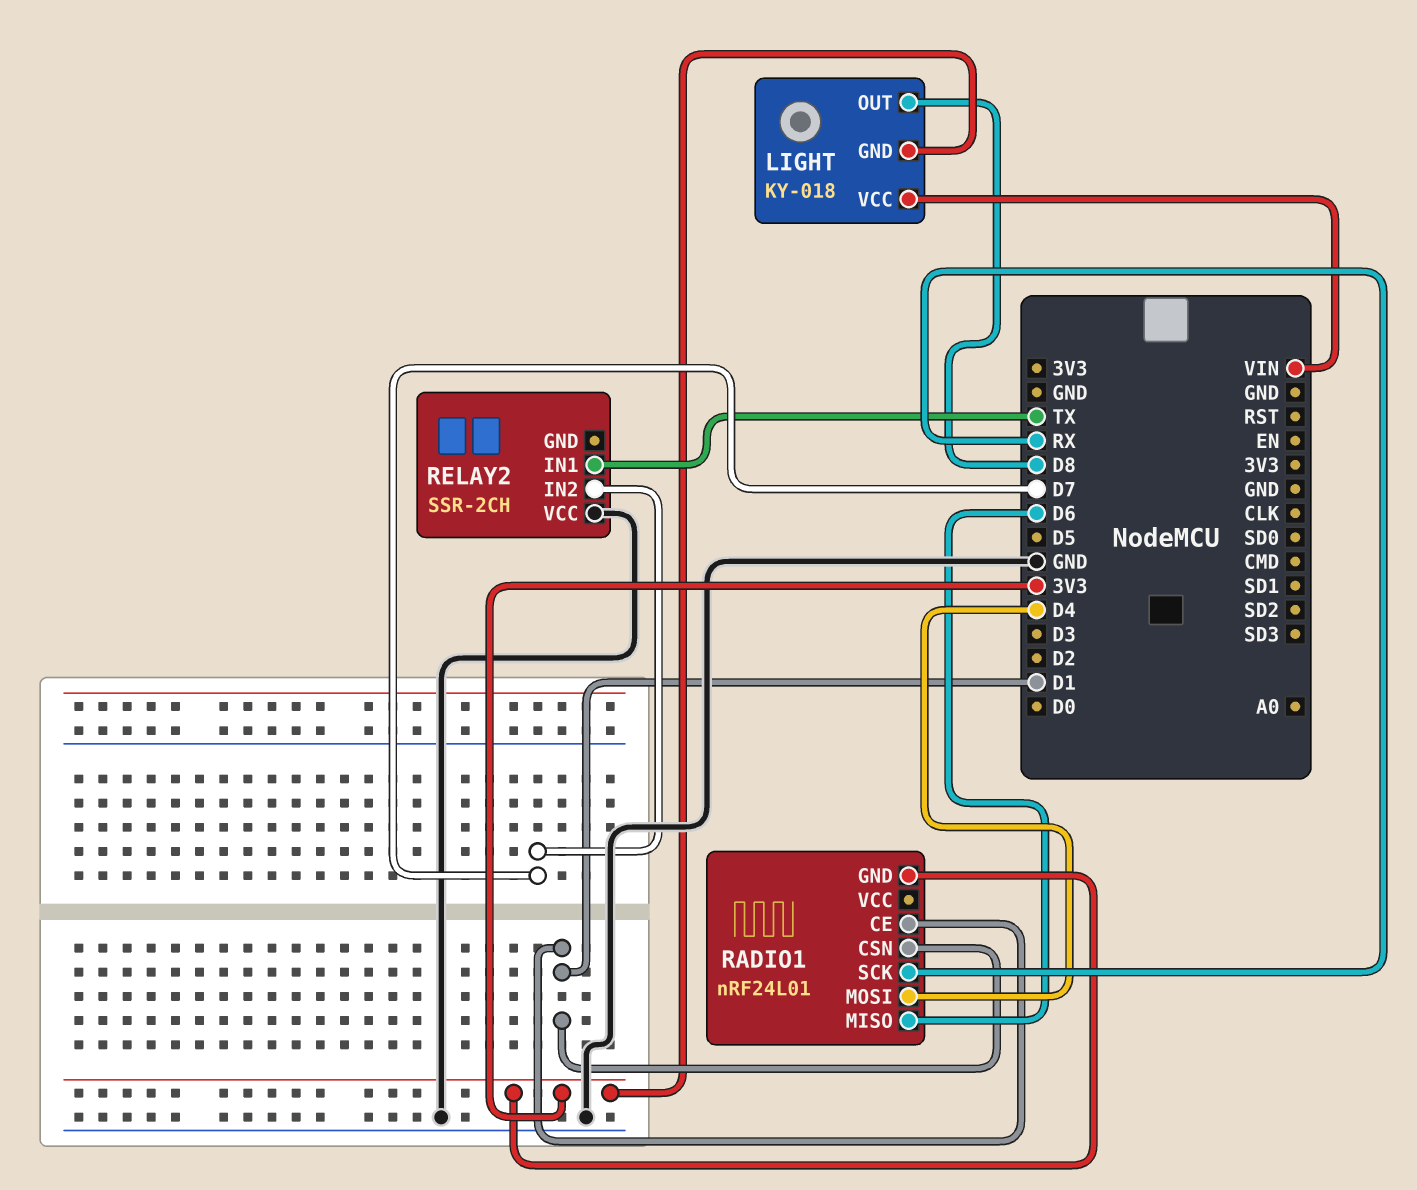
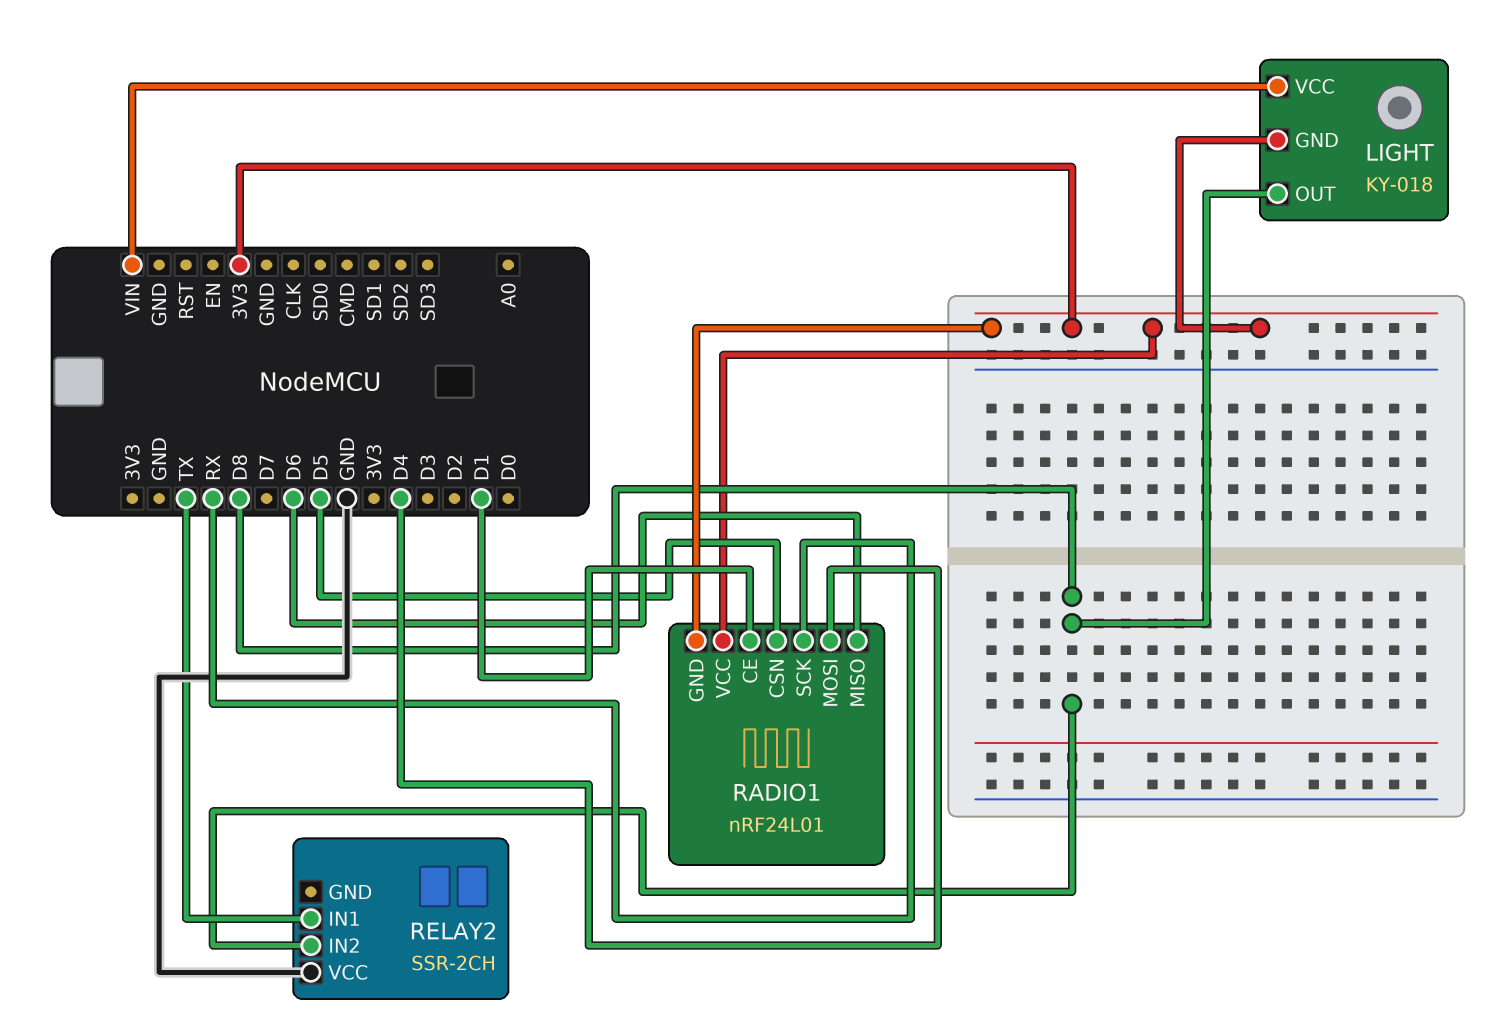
RADIO1 pin CSN: D1 -> D5
RADIO1 pin VCC: none -> 3V3
RELAY2 pin IN2: D7 -> D8

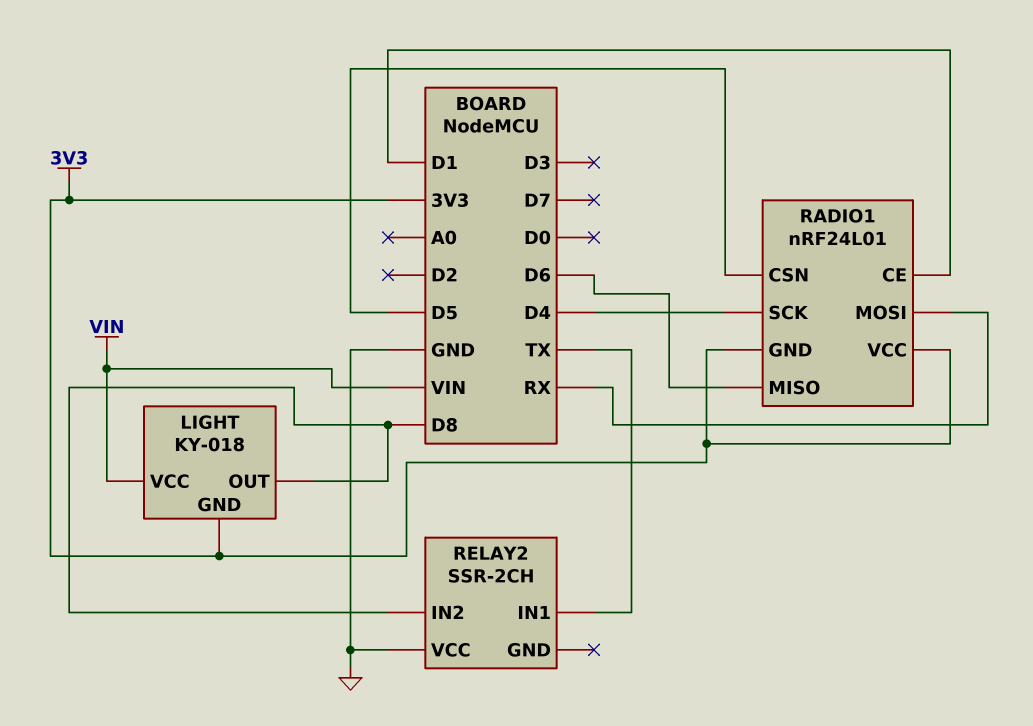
RADIO1 pin MOSI: D4 -> RX
RADIO1 pin SCK: RX -> D4

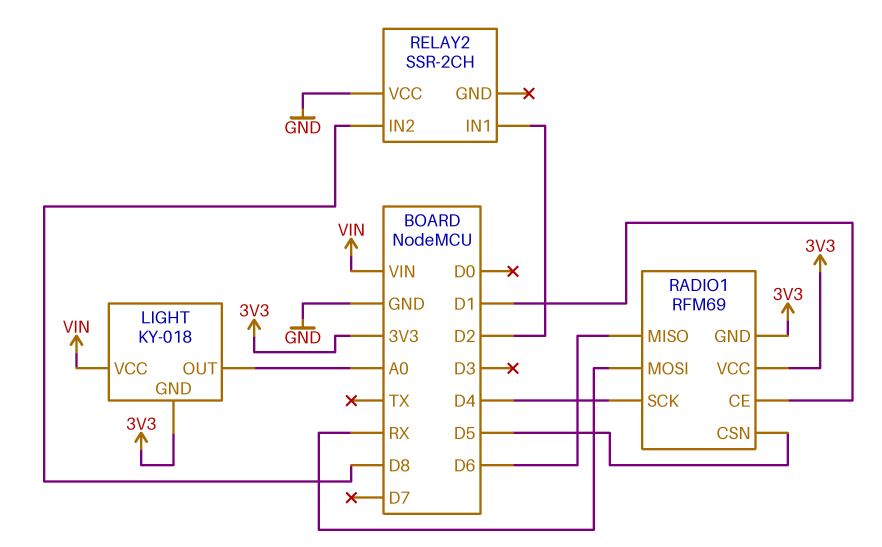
LIGHT pin OUT: D8 -> A0
RADIO1: nRF24L01 -> RFM69
RELAY2 pin IN1: TX -> D2

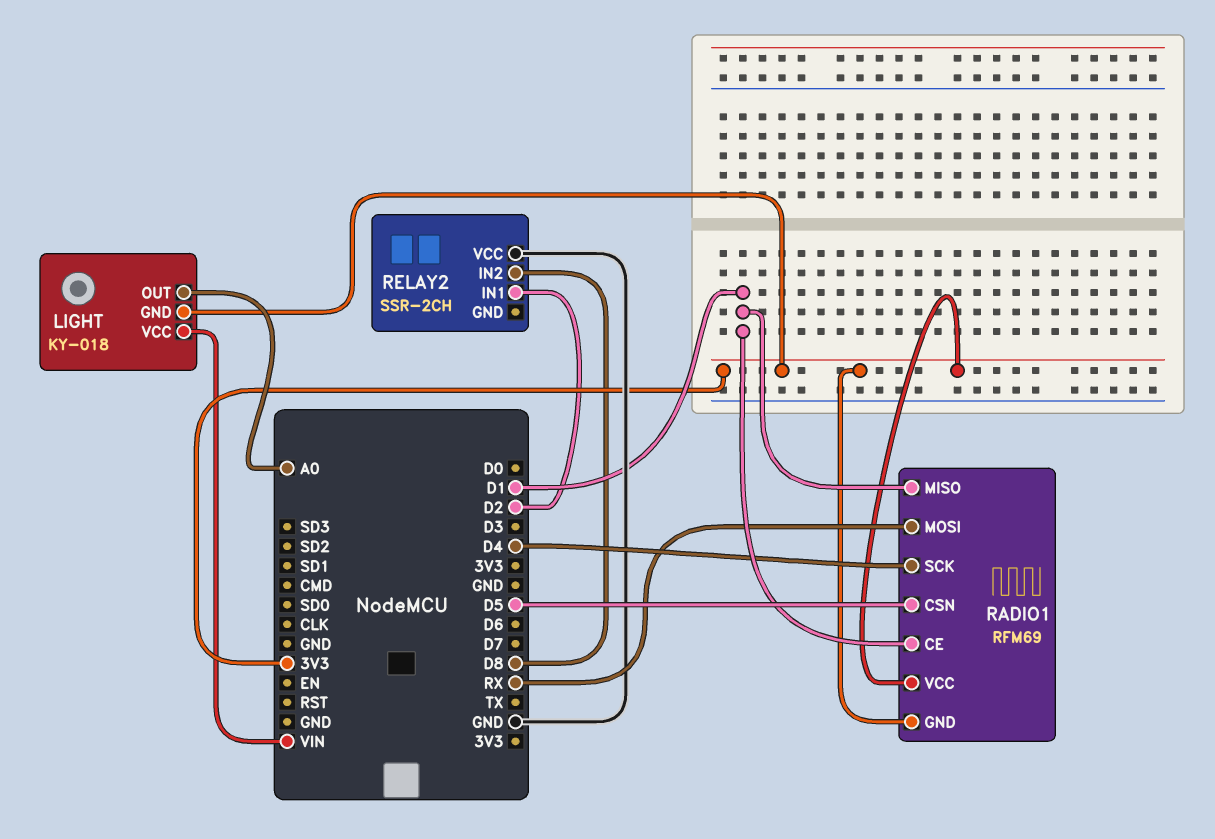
RADIO1 pin MISO: D6 -> D1

